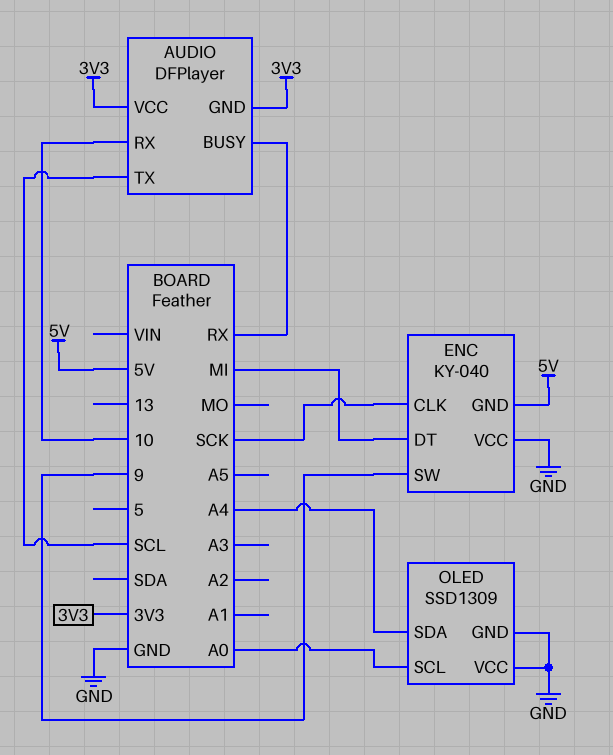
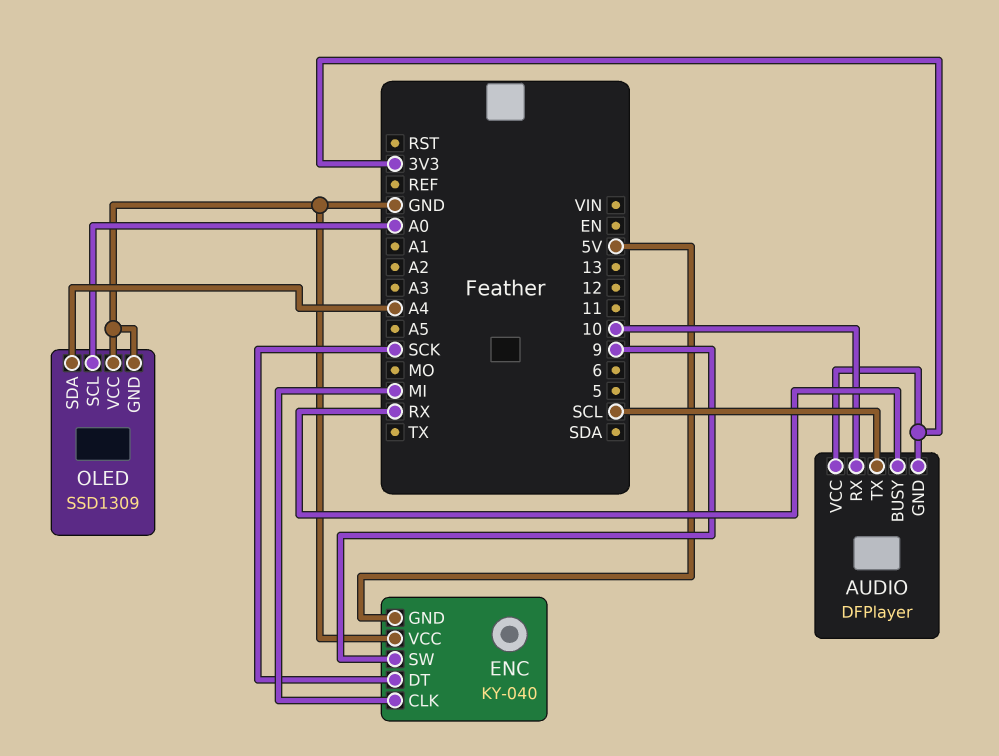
ENC pin CLK: SCK -> MI
ENC pin DT: MI -> SCK

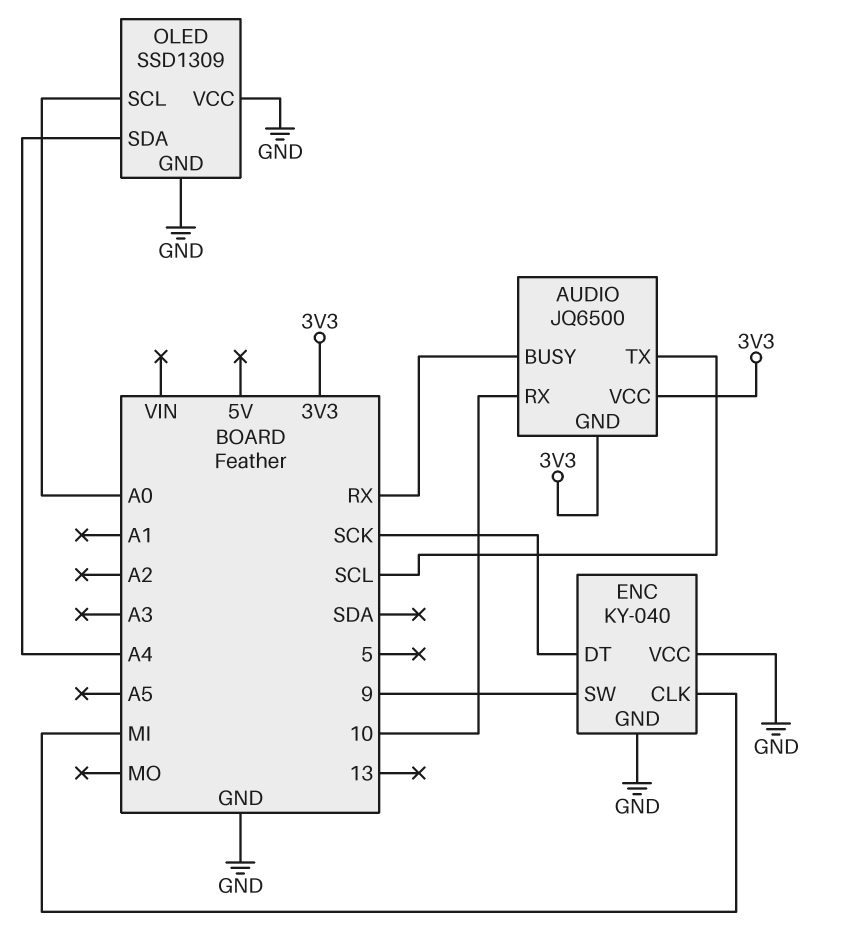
AUDIO: DFPlayer -> JQ6500
ENC pin GND: 5V -> GND

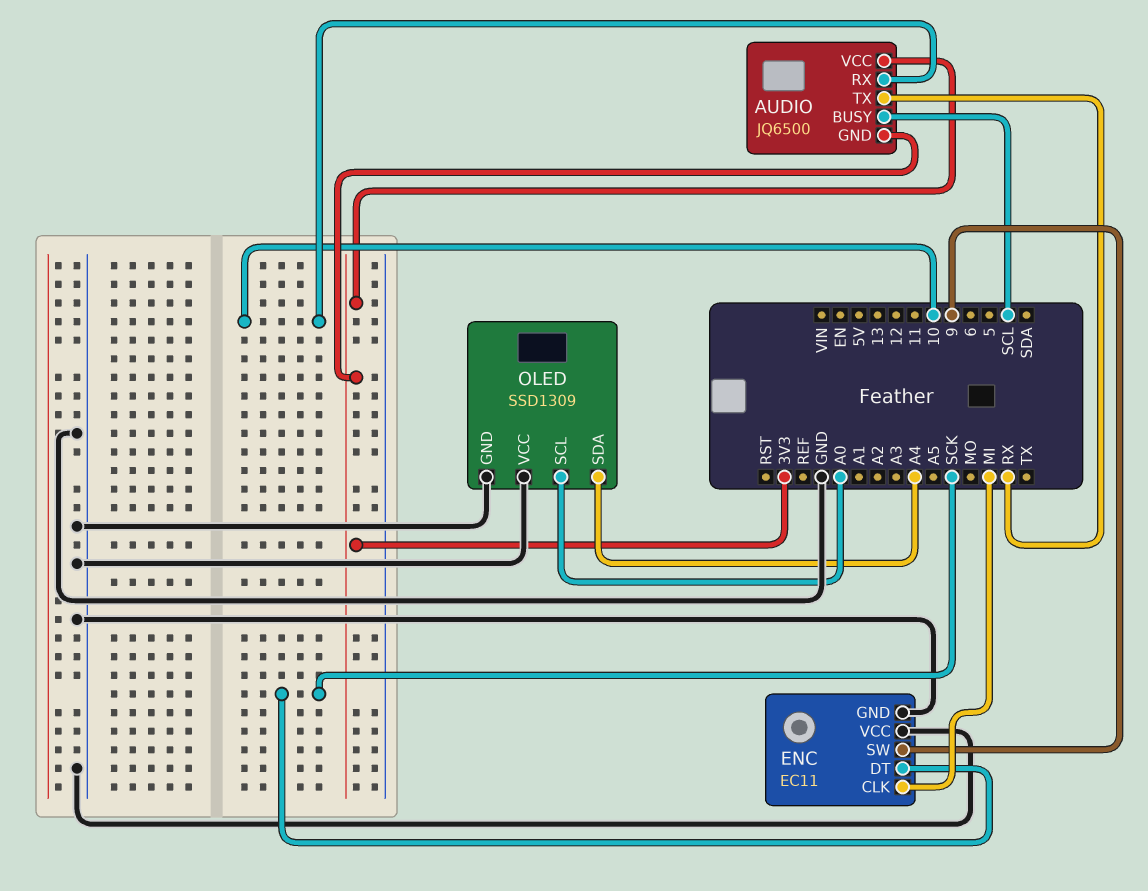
AUDIO pin BUSY: RX -> SCL
AUDIO pin TX: SCL -> RX
ENC: KY-040 -> EC11

